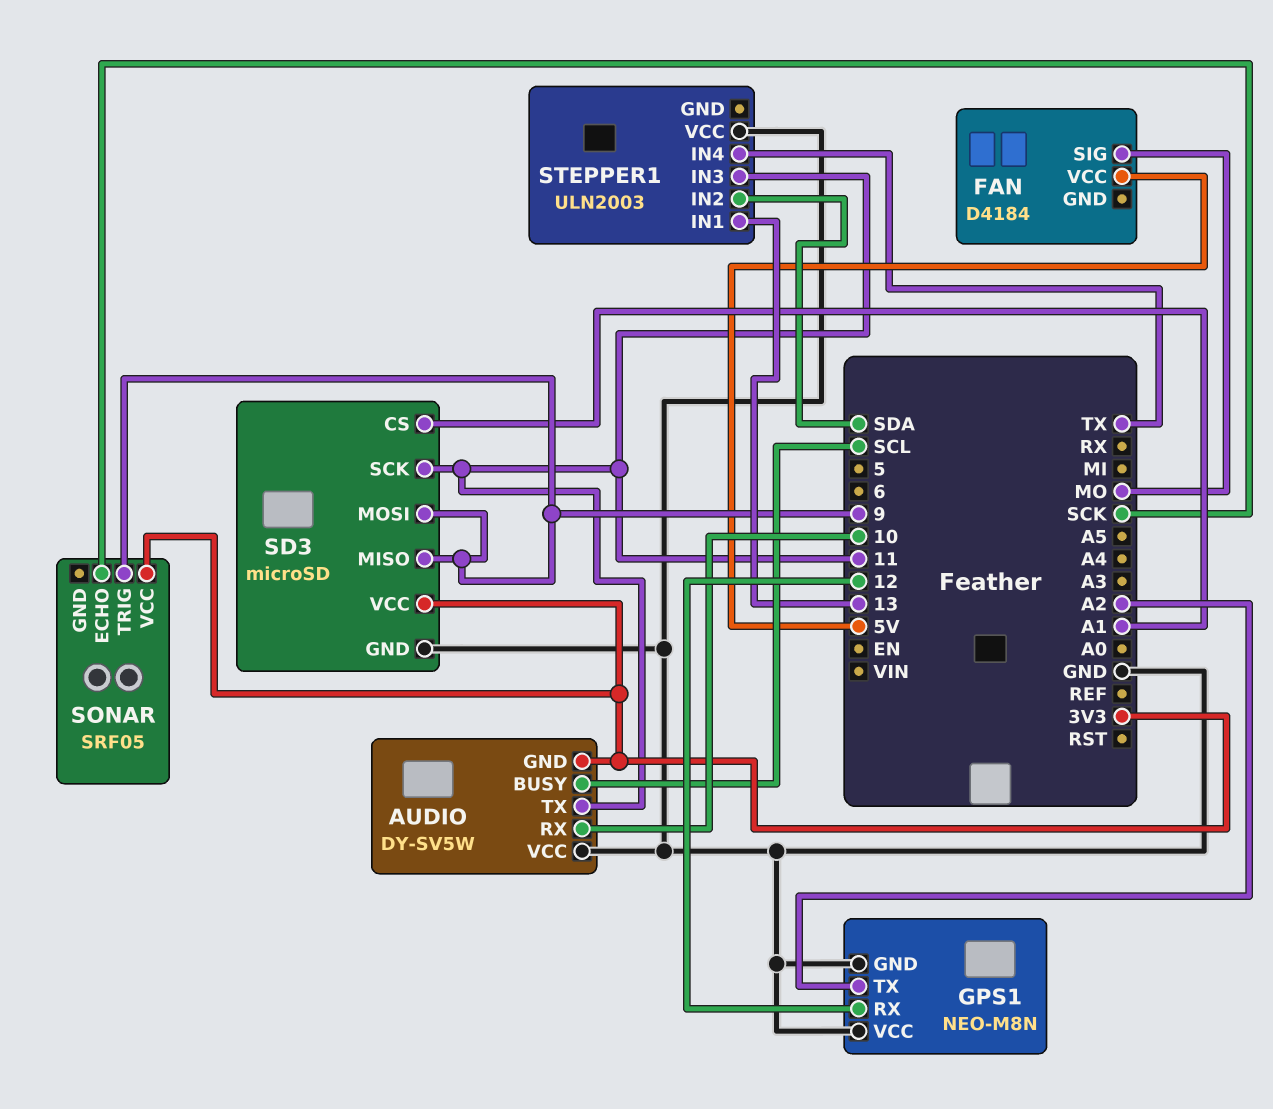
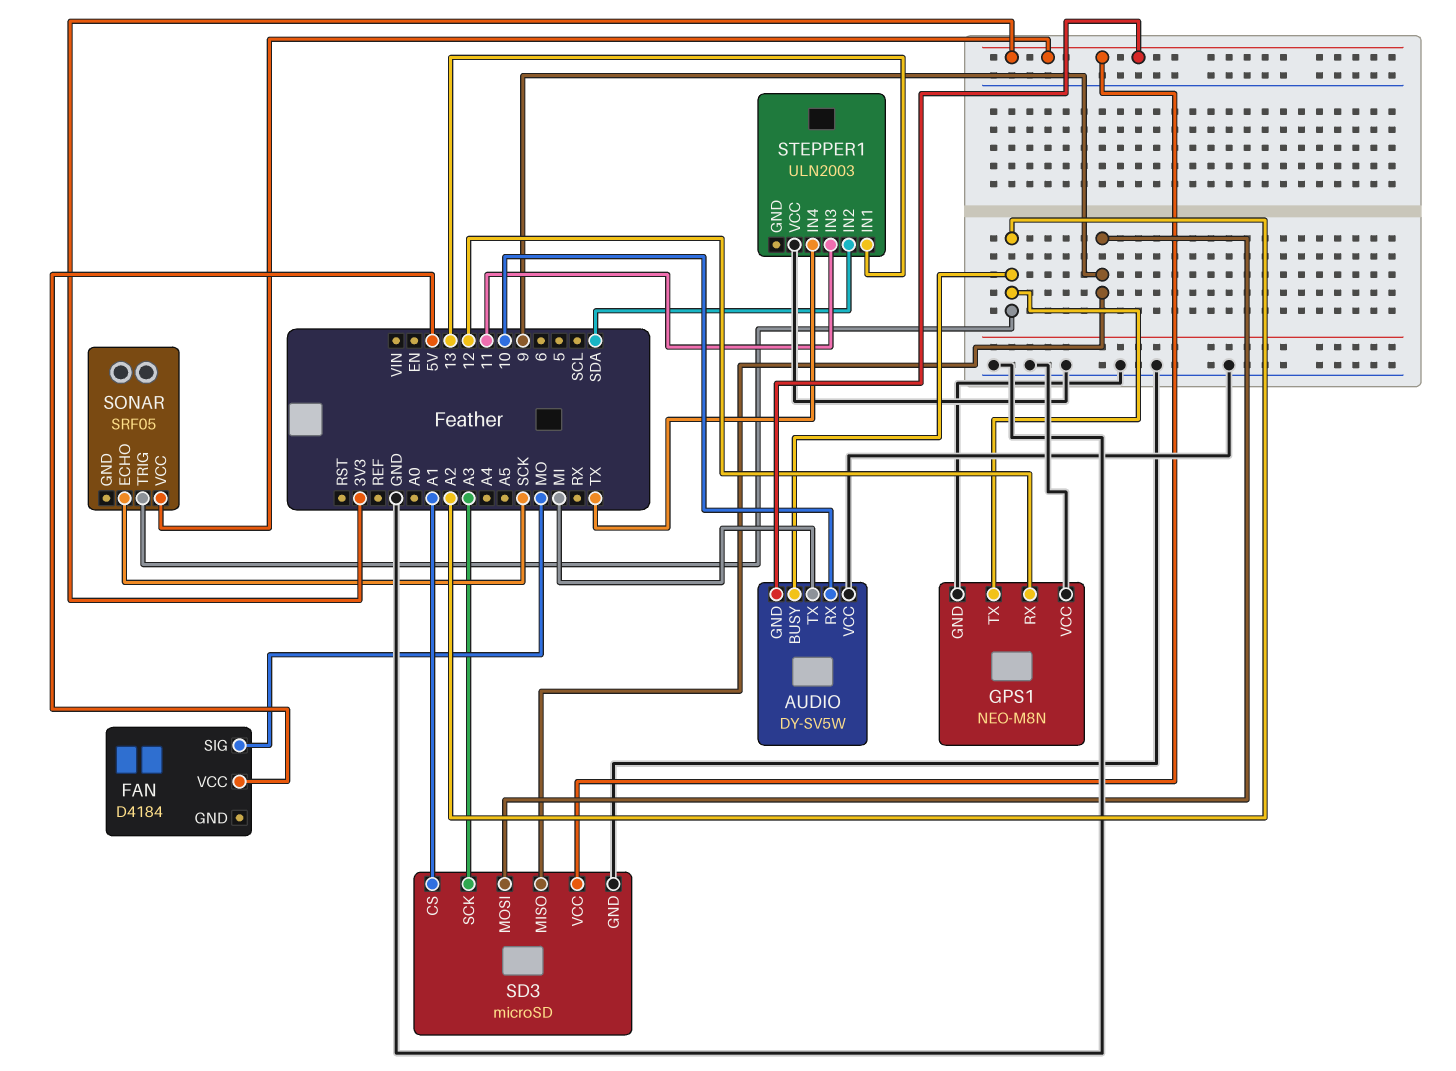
AUDIO pin BUSY: SCL -> A2
AUDIO pin TX: 11 -> MI
SD3 pin SCK: 11 -> A3
SONAR pin TRIG: 9 -> A2

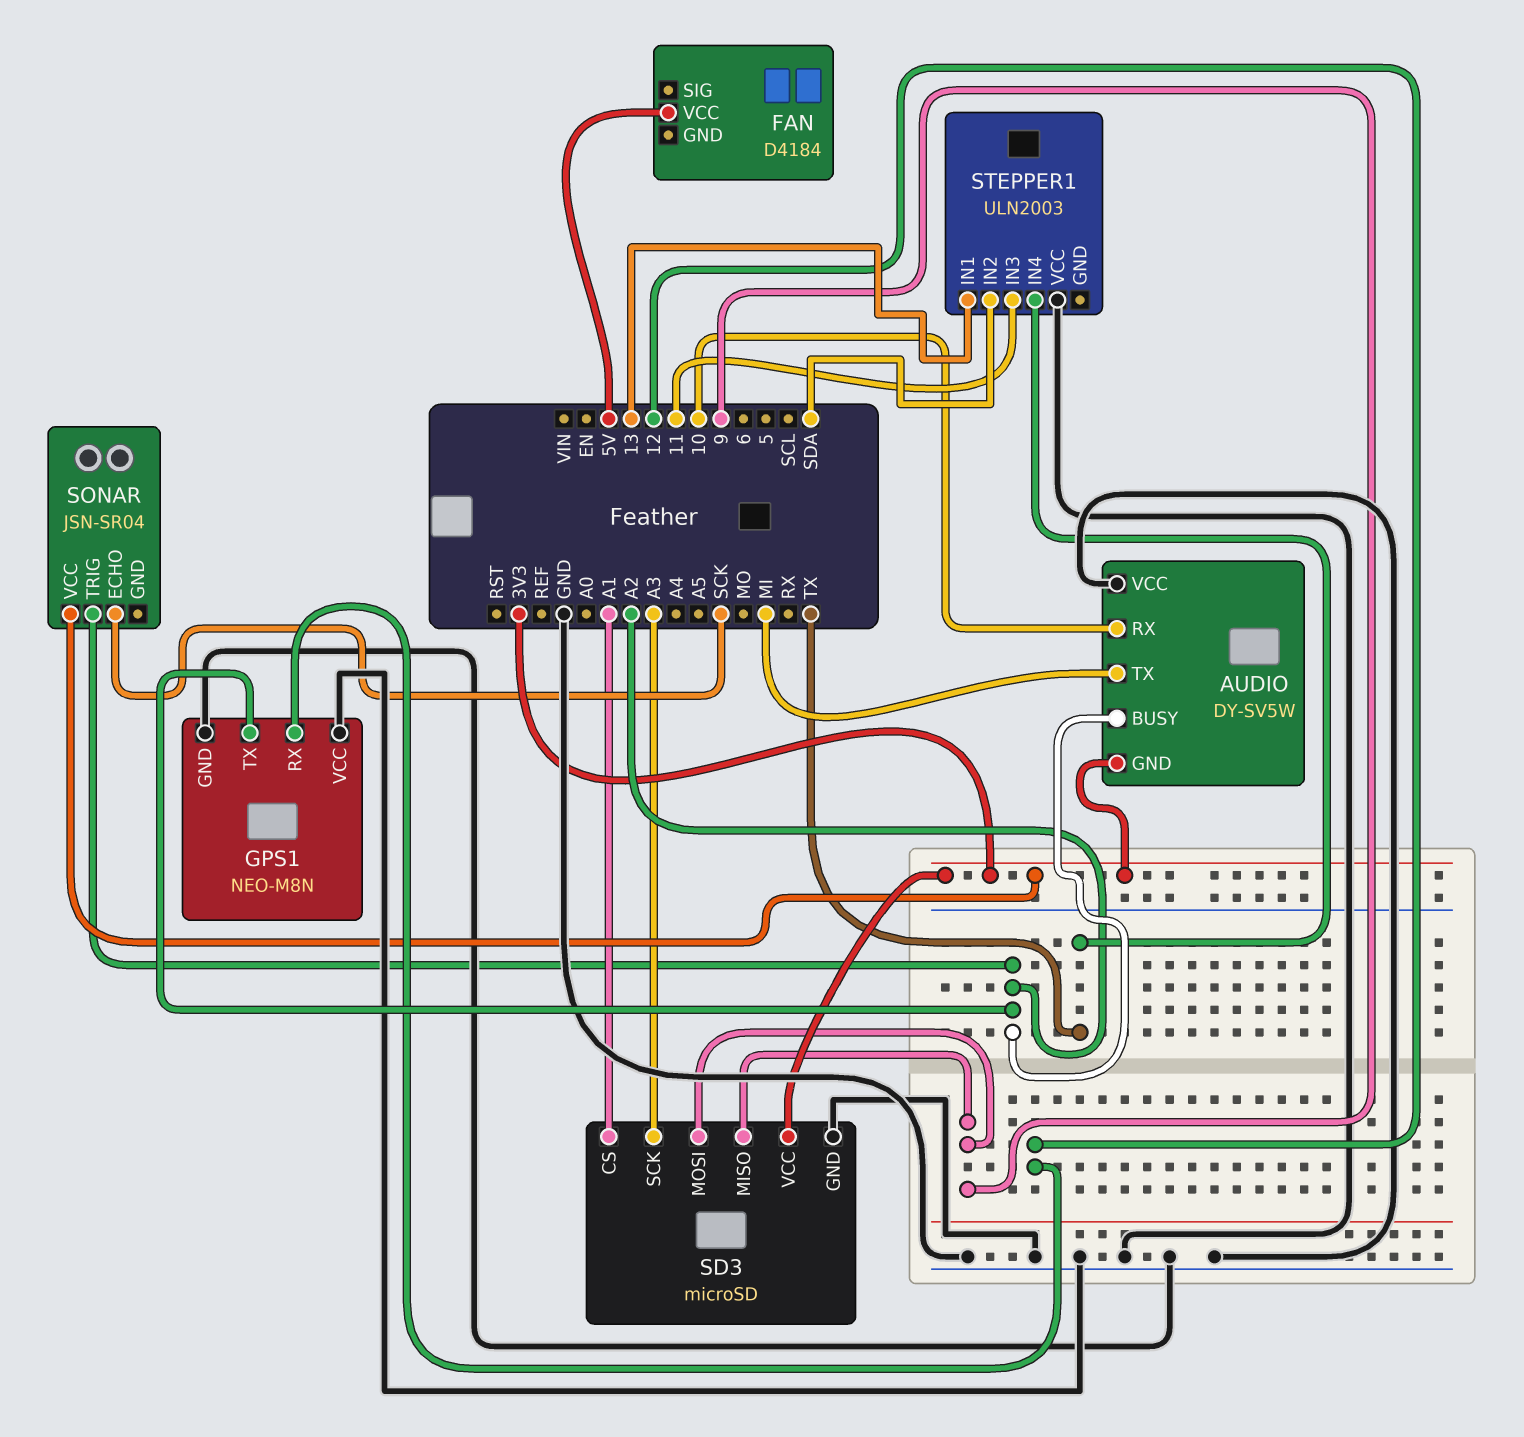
FAN pin SIG: MO -> none
SONAR: SRF05 -> JSN-SR04

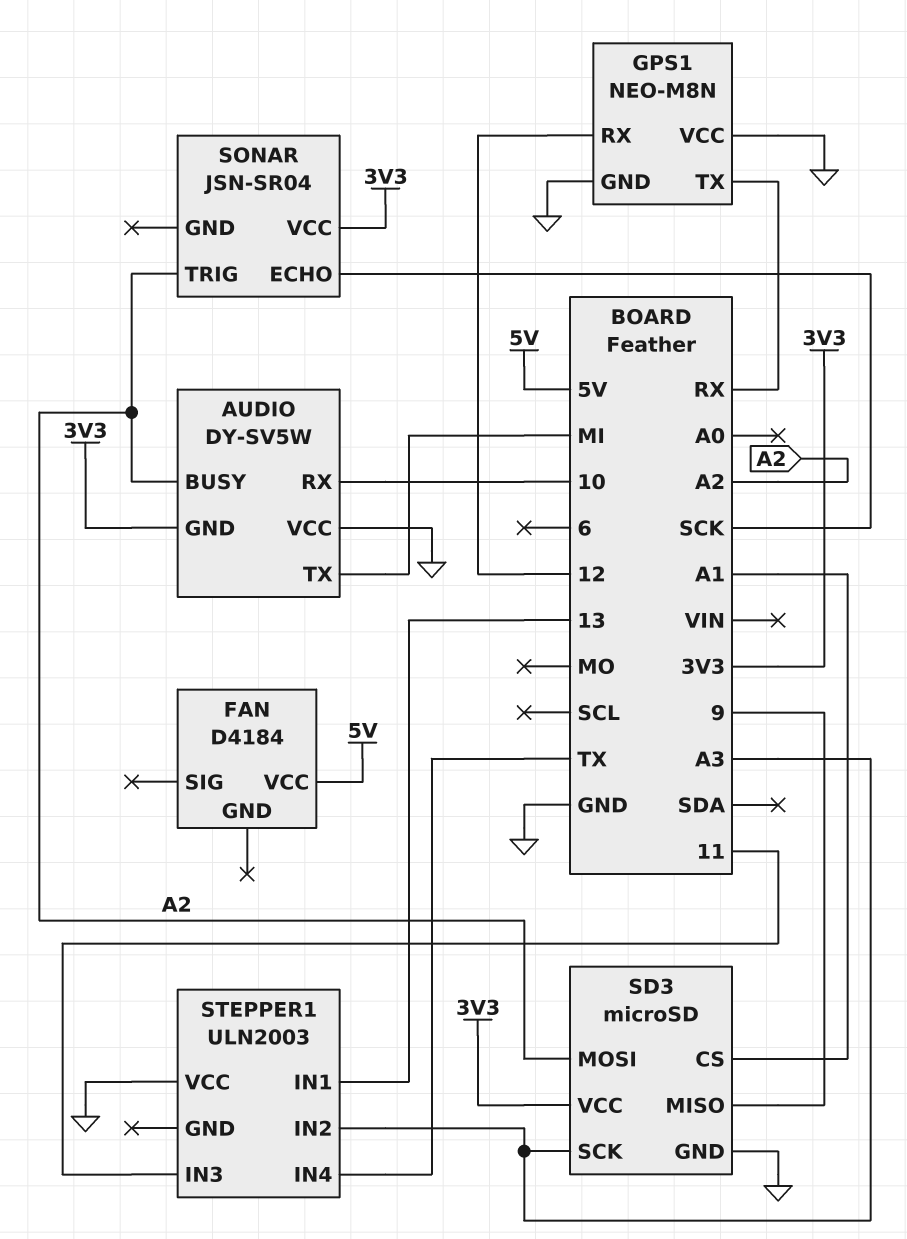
GPS1 pin TX: A2 -> RX
SD3 pin MOSI: 9 -> A2
STEPPER1 pin IN2: SDA -> A3

